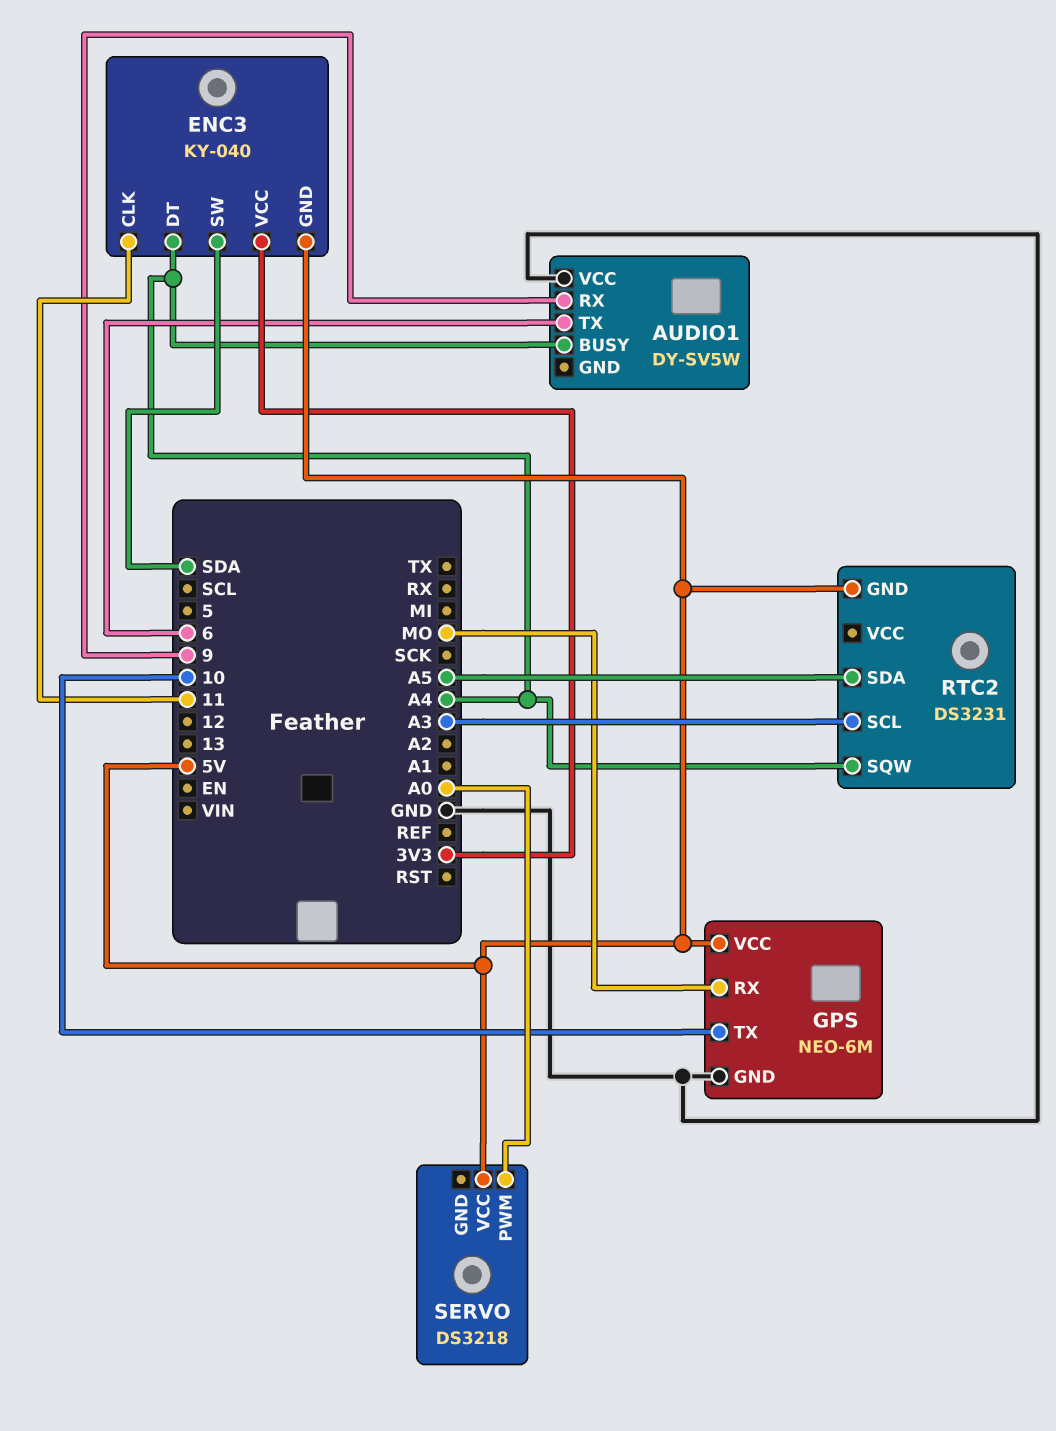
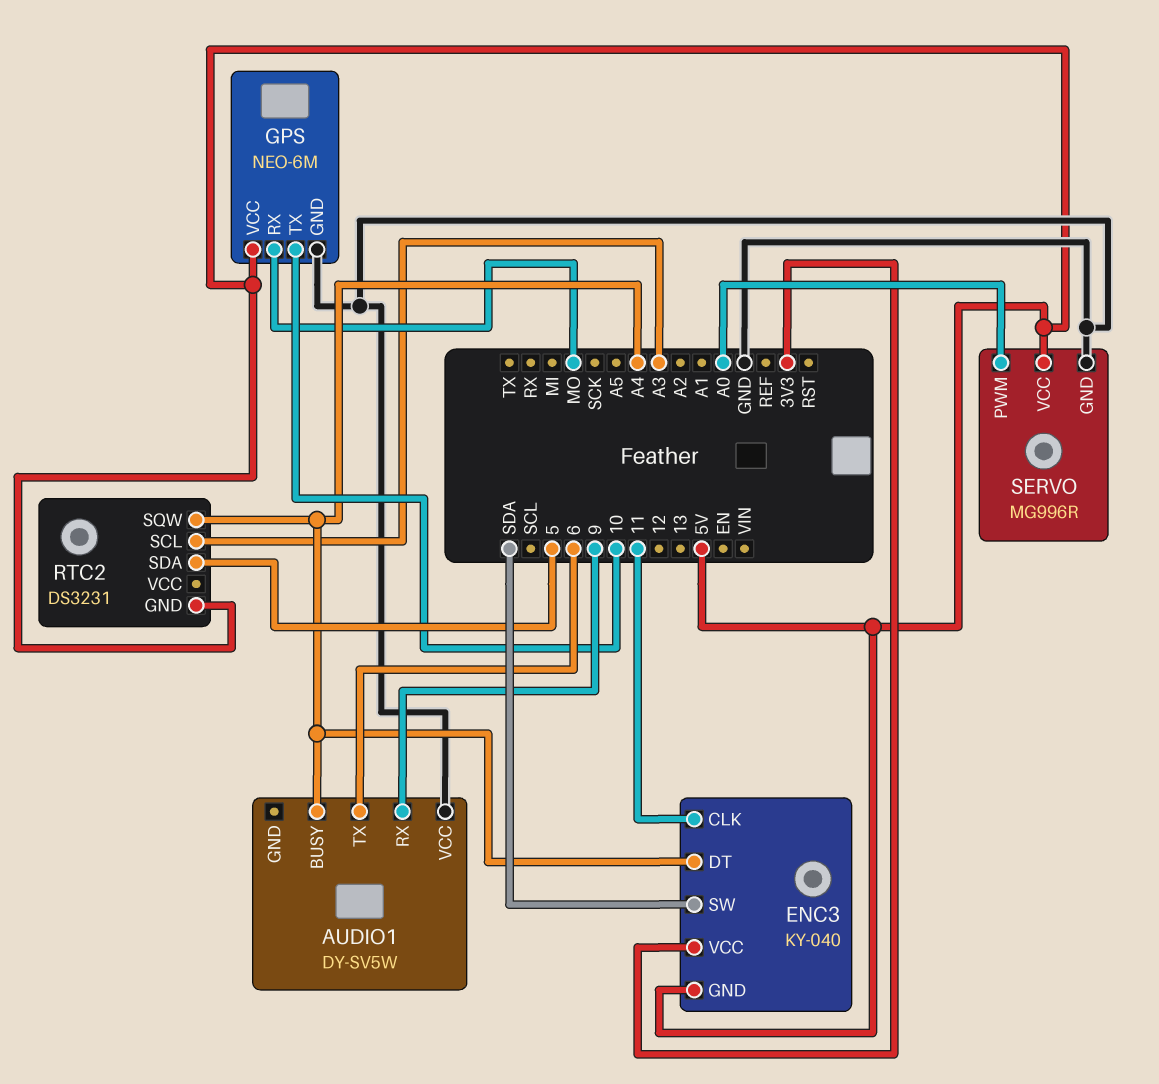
RTC2 pin SDA: A5 -> 5
SERVO: DS3218 -> MG996R
SERVO pin GND: none -> GND

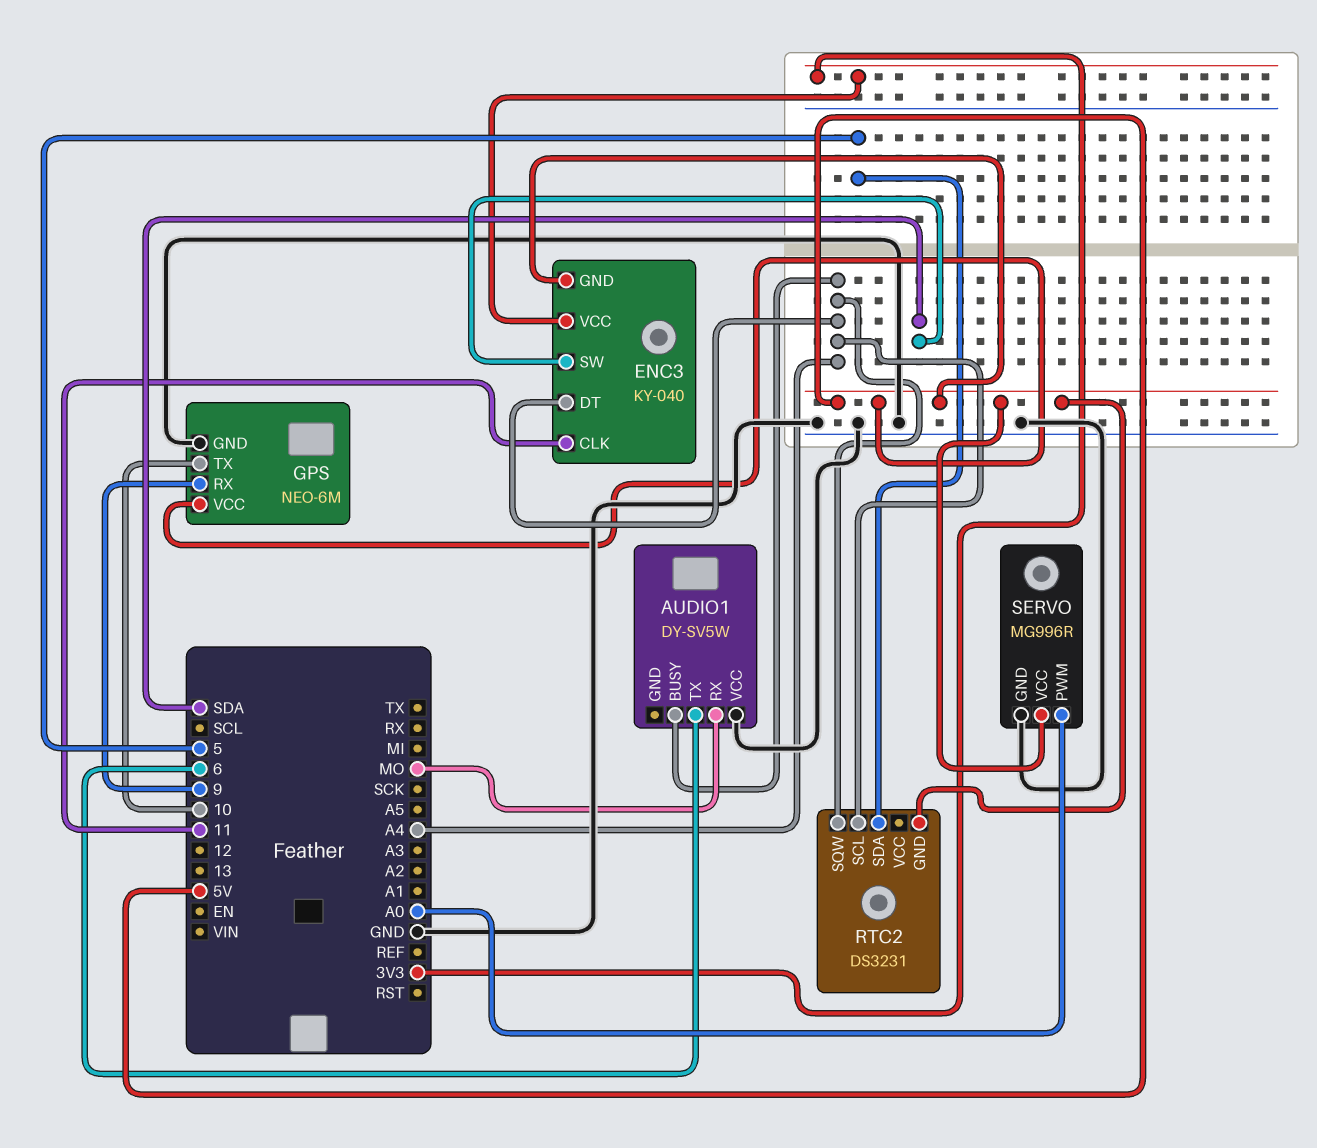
AUDIO1 pin RX: 9 -> MO
GPS pin RX: MO -> 9
RTC2 pin SCL: A3 -> A4

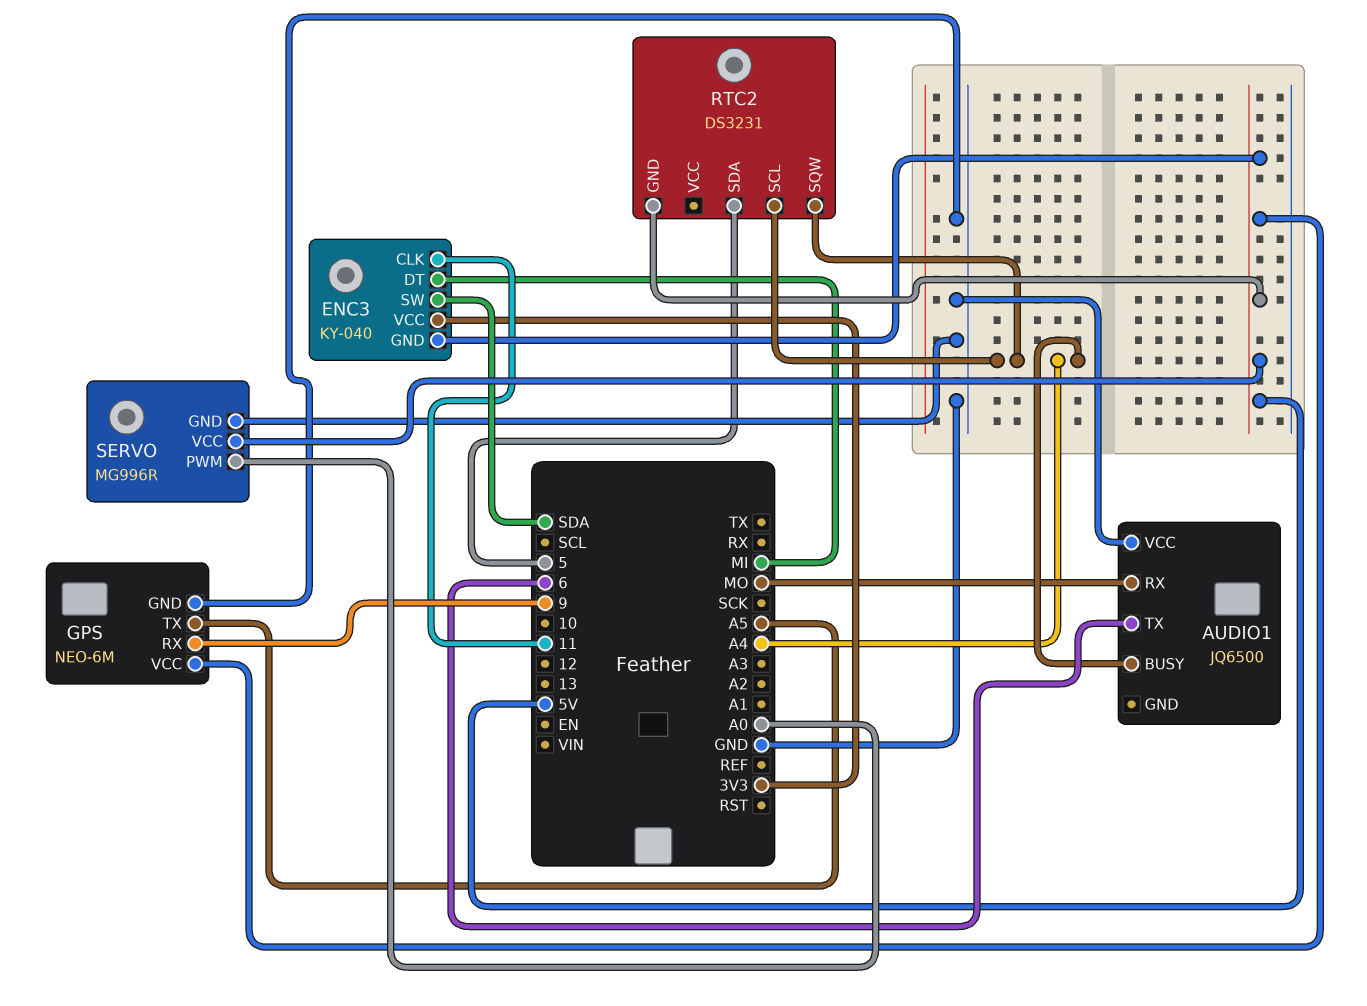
AUDIO1: DY-SV5W -> JQ6500
ENC3 pin DT: A4 -> MI
GPS pin TX: 10 -> A5

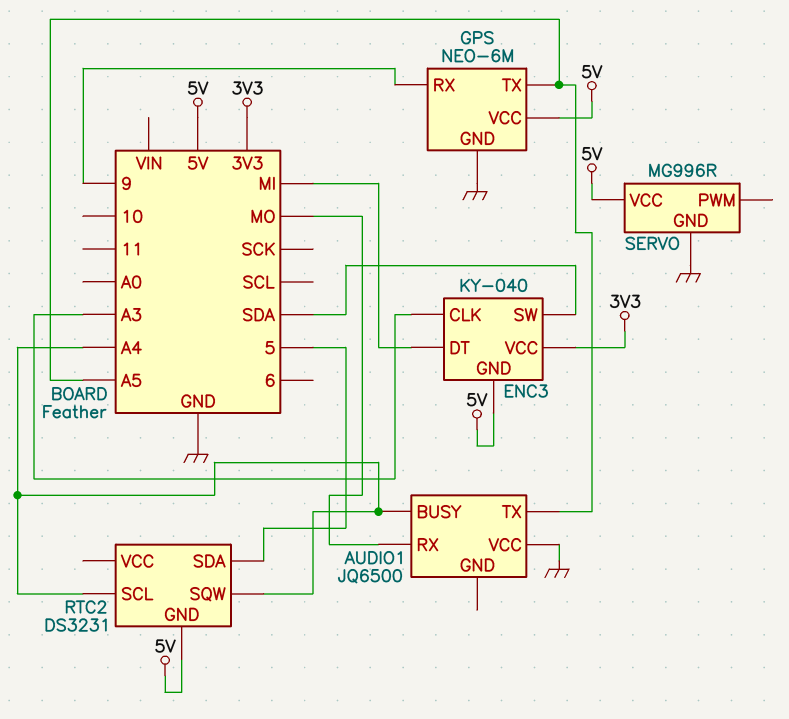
AUDIO1 pin TX: 6 -> A5
ENC3 pin CLK: 11 -> A3
SERVO pin PWM: A0 -> none

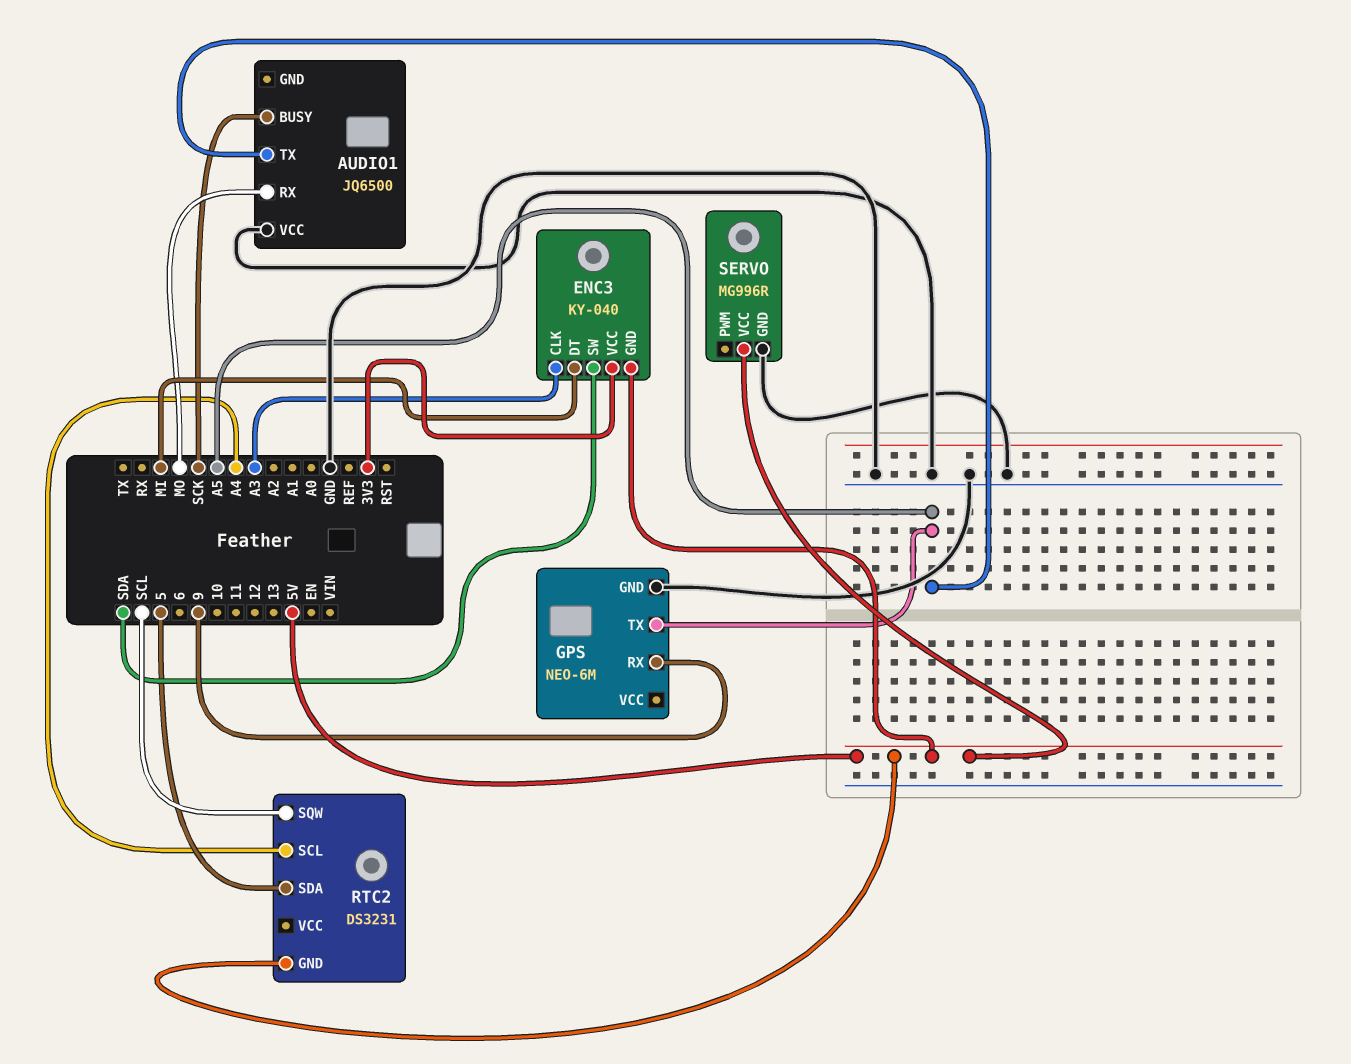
AUDIO1 pin BUSY: A4 -> SCK
GPS pin VCC: 5V -> none
RTC2 pin SQW: A4 -> SCL

